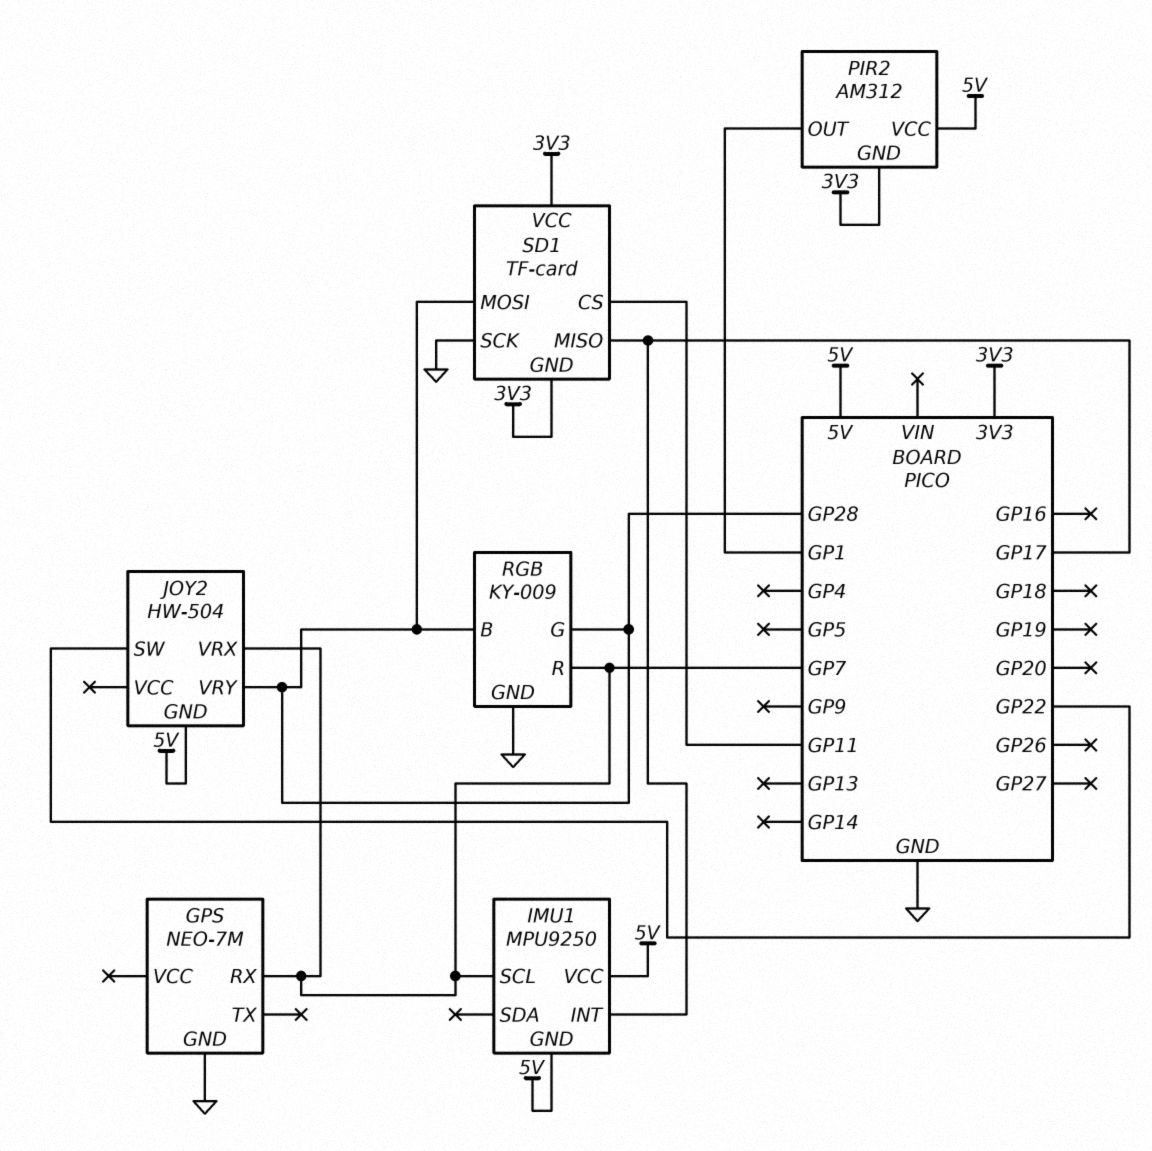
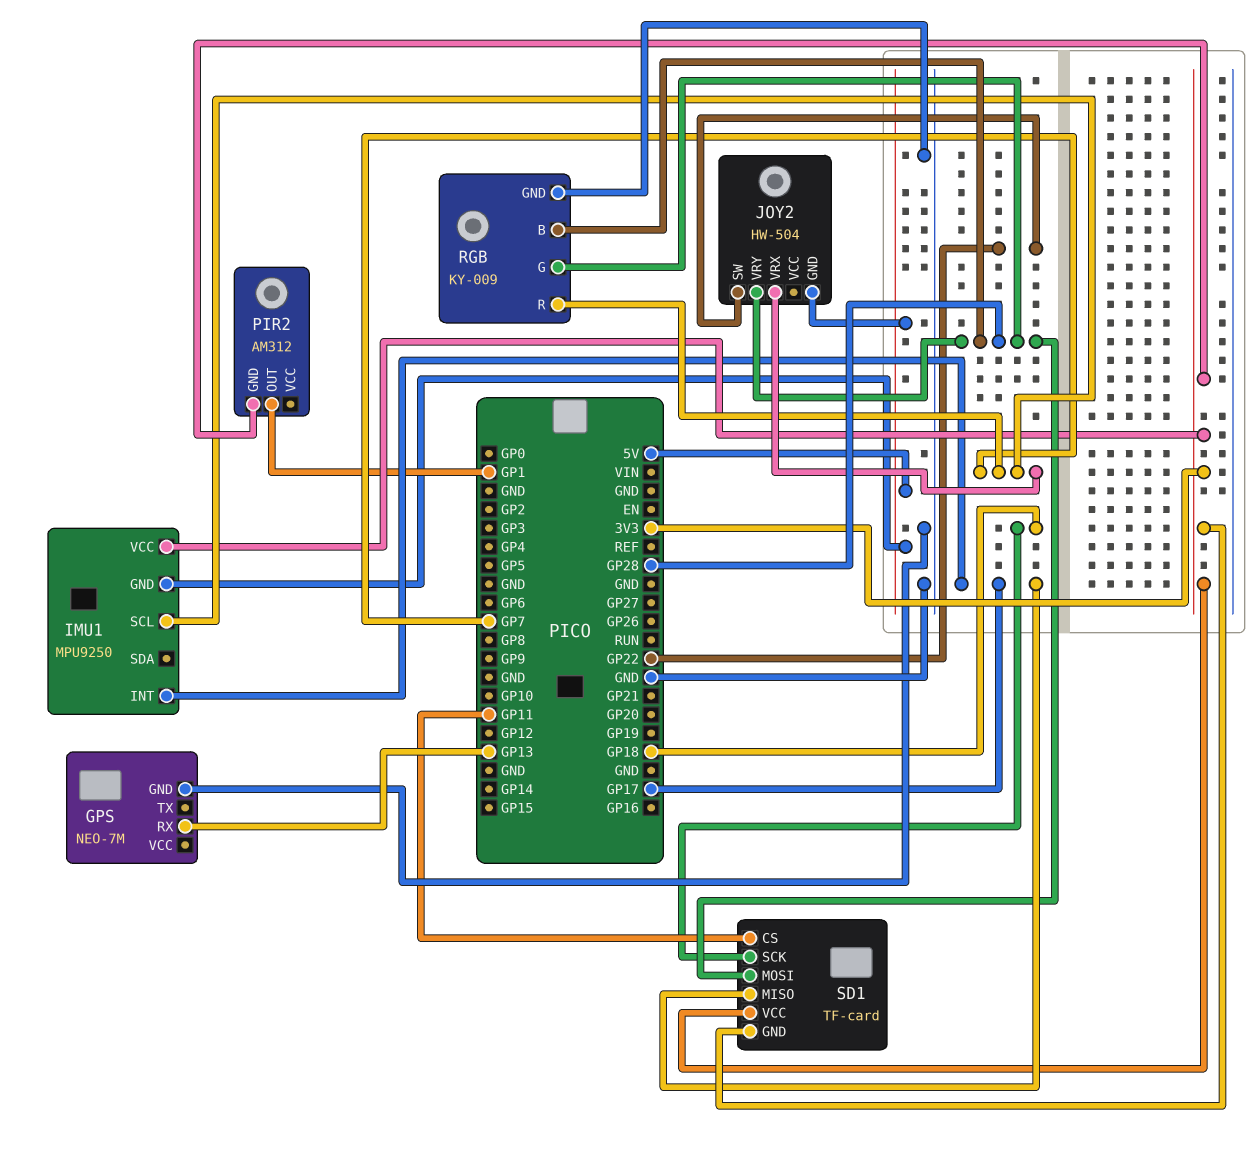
GPS pin RX: GP7 -> GP13
IMU1 pin VCC: 5V -> 3V3
PIR2 pin VCC: 5V -> none
SD1 pin SCK: GND -> GP18

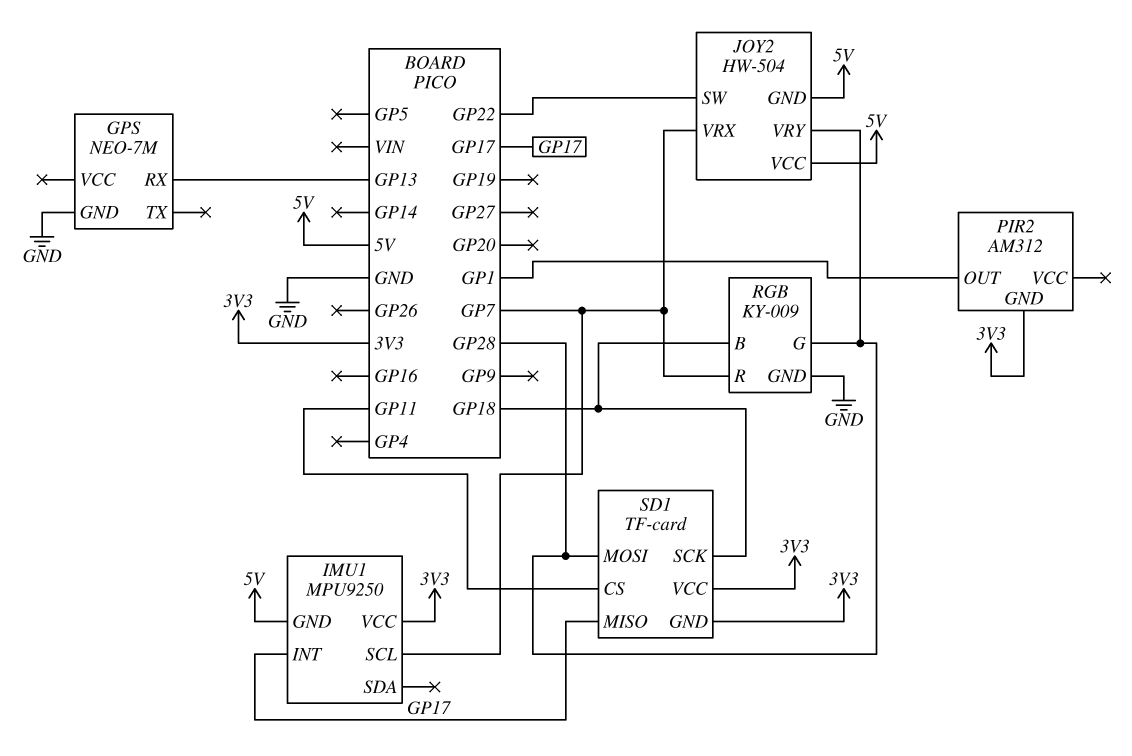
JOY2 pin VCC: none -> 5V
RGB pin B: GP28 -> GP18

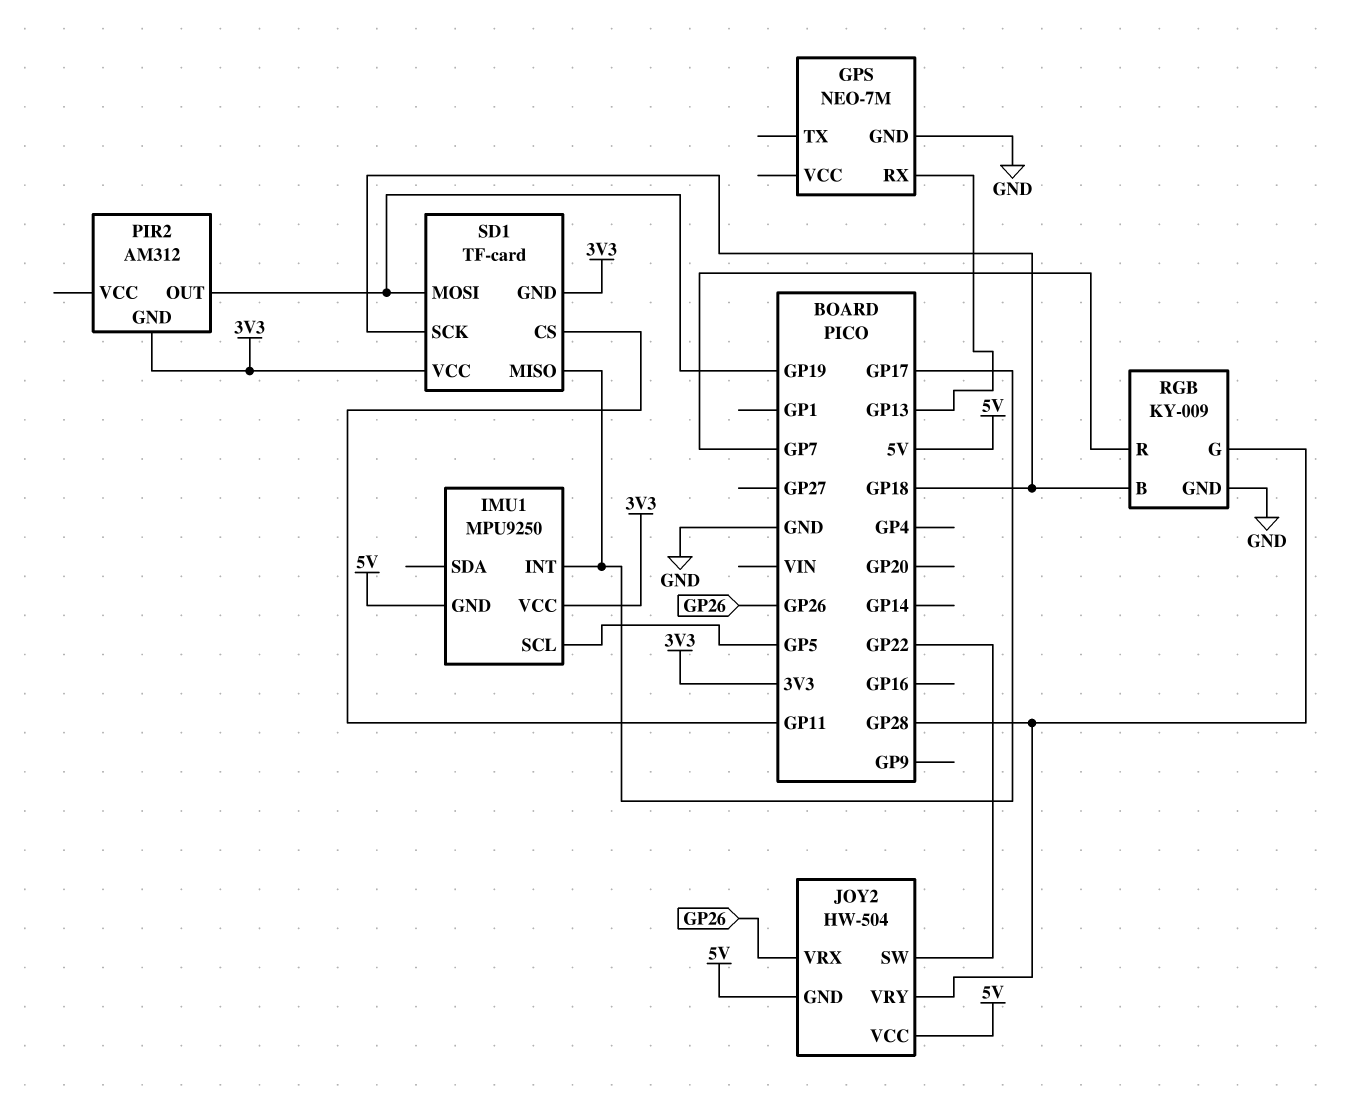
IMU1 pin SCL: GP7 -> GP5
JOY2 pin VRX: GP7 -> GP26
PIR2 pin OUT: GP1 -> GP19
SD1 pin MOSI: GP28 -> GP19

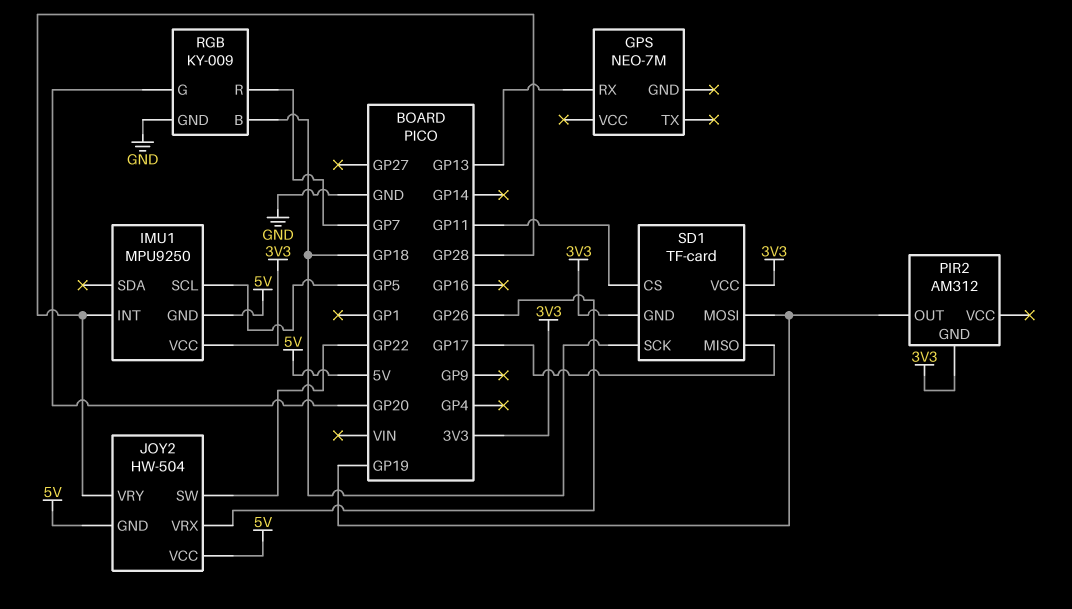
GPS pin GND: GND -> none
IMU1 pin INT: GP17 -> GP28
RGB pin G: GP28 -> GP20

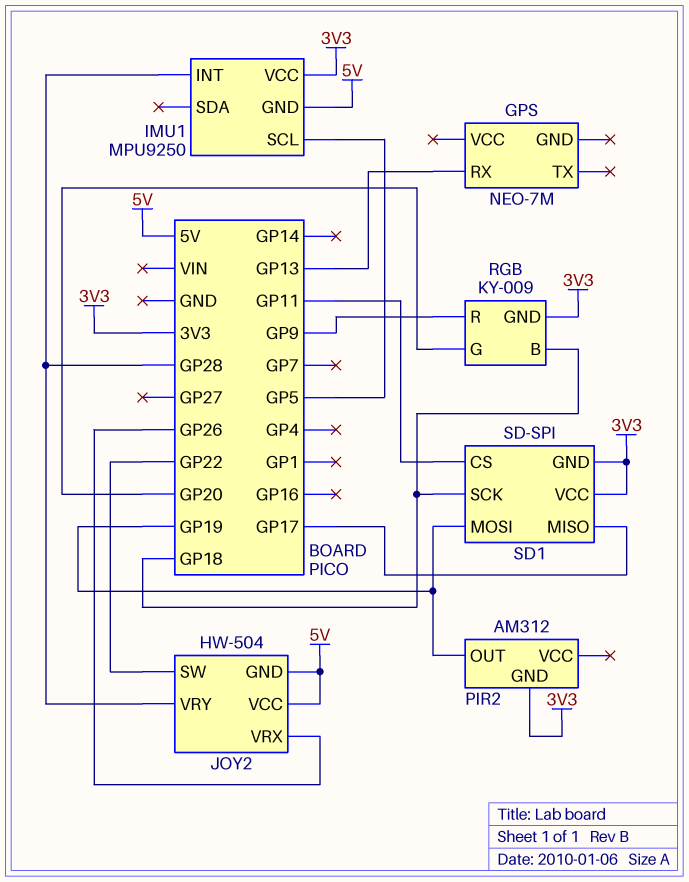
RGB pin GND: GND -> 3V3
RGB pin R: GP7 -> GP9
SD1: TF-card -> SD-SPI

